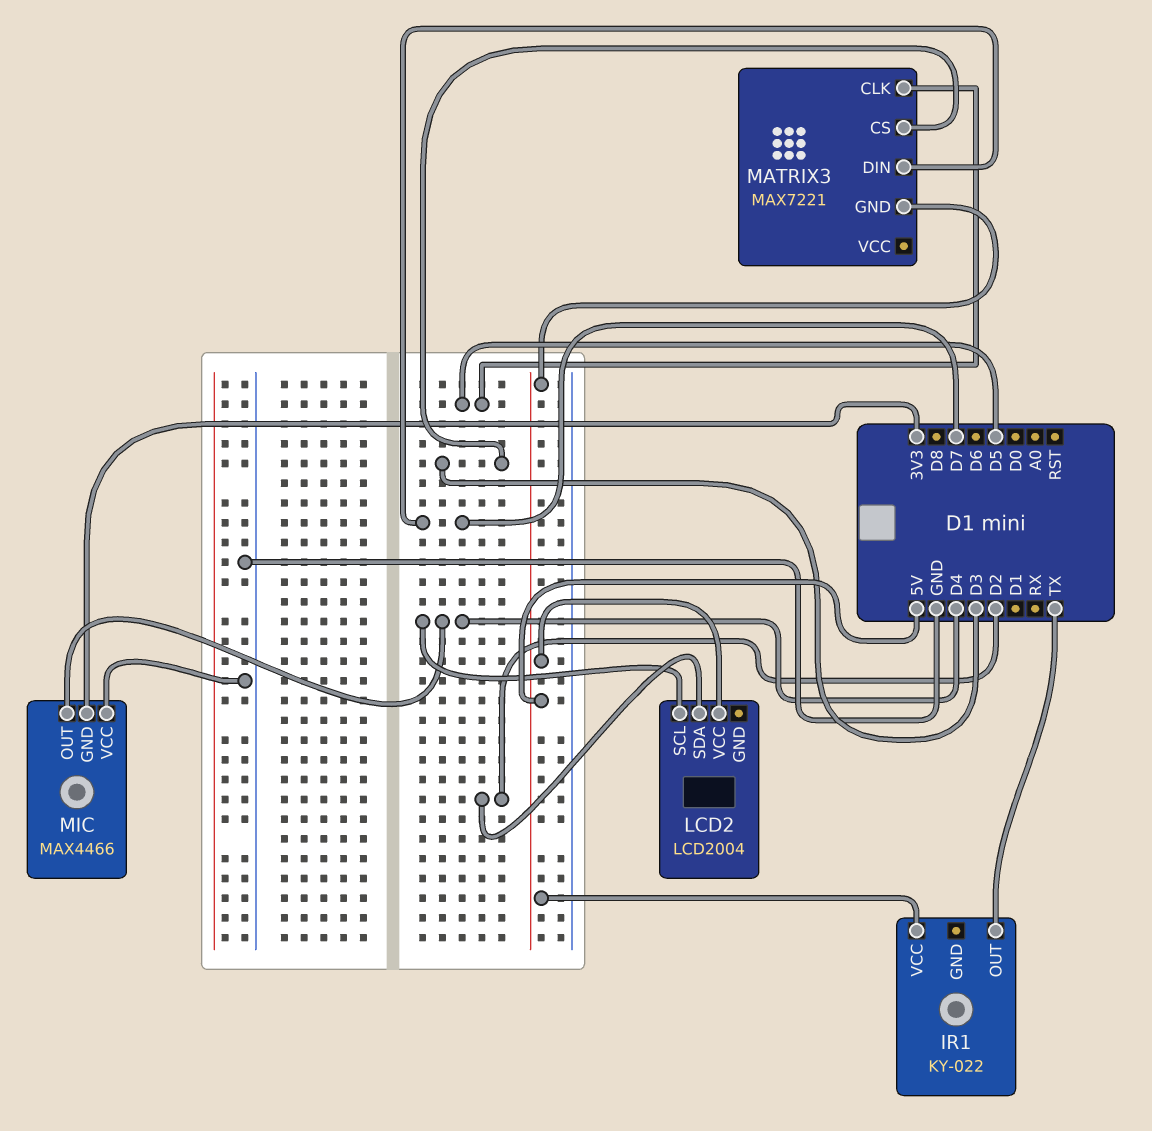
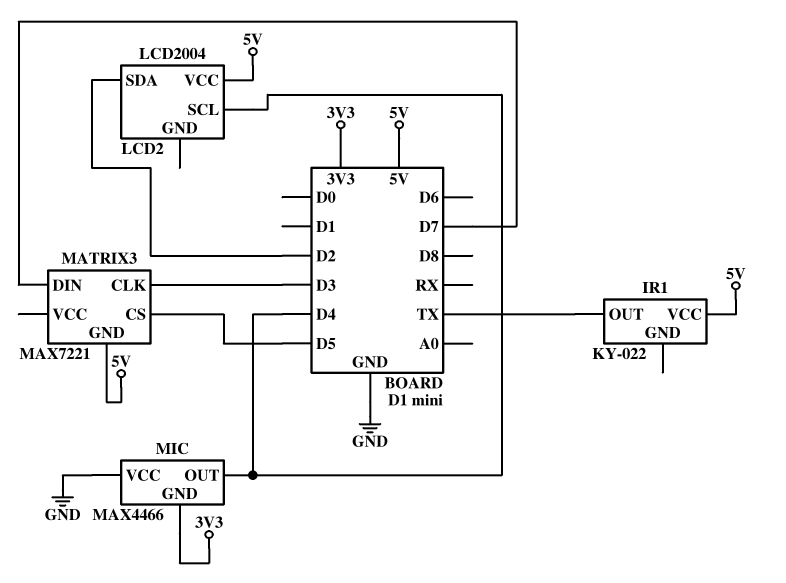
MATRIX3 pin CLK: D5 -> D3
MATRIX3 pin CS: D3 -> D5

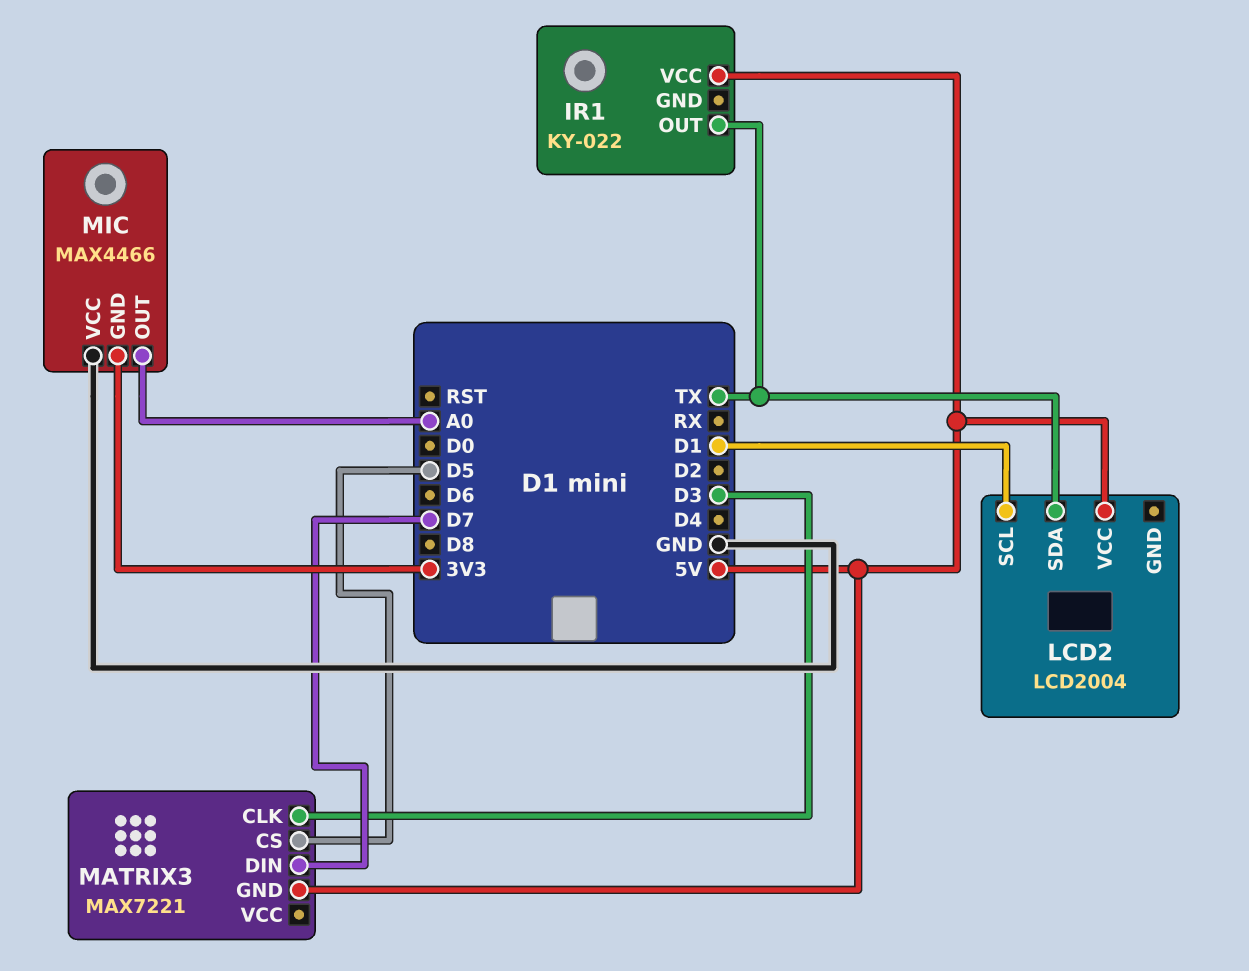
LCD2 pin SCL: D4 -> D1
LCD2 pin SDA: D2 -> TX
MIC pin OUT: D4 -> A0

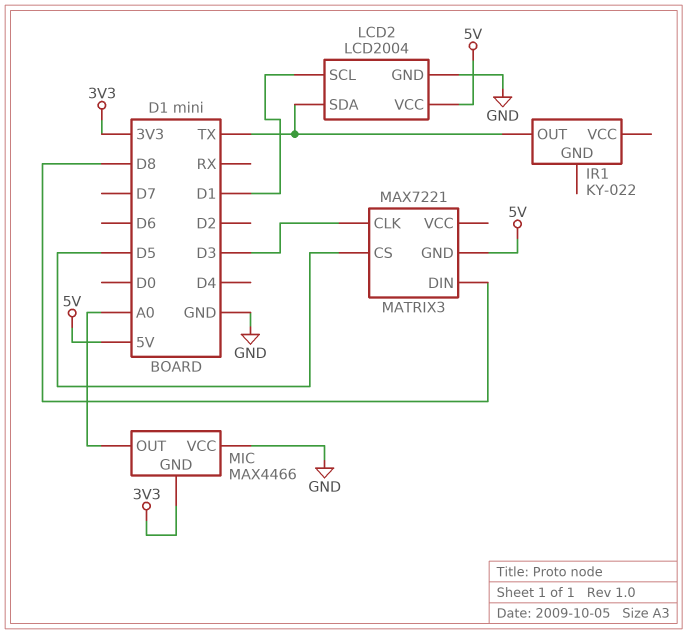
IR1 pin VCC: 5V -> none
LCD2 pin GND: none -> GND
MATRIX3 pin DIN: D7 -> D8

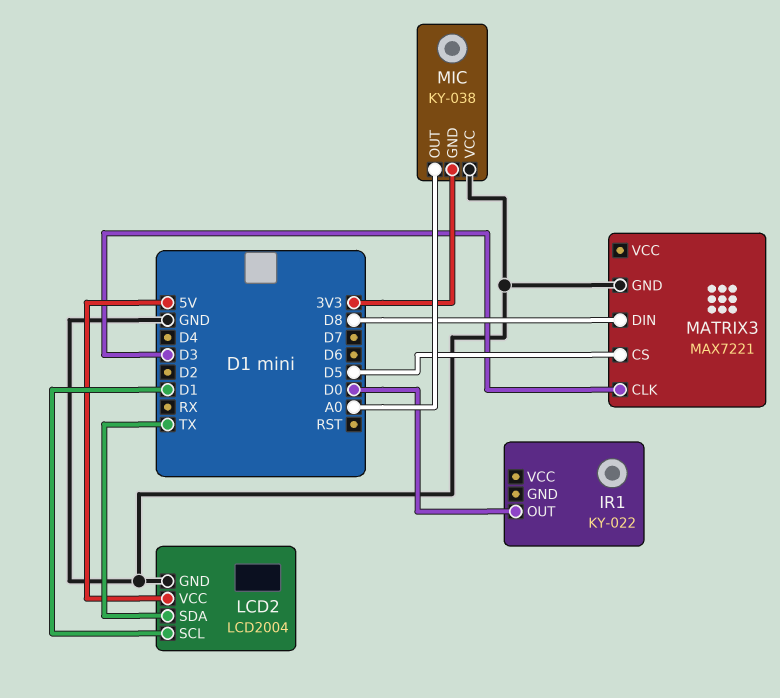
IR1 pin OUT: TX -> D0
MATRIX3 pin GND: 5V -> GND
MIC: MAX4466 -> KY-038

